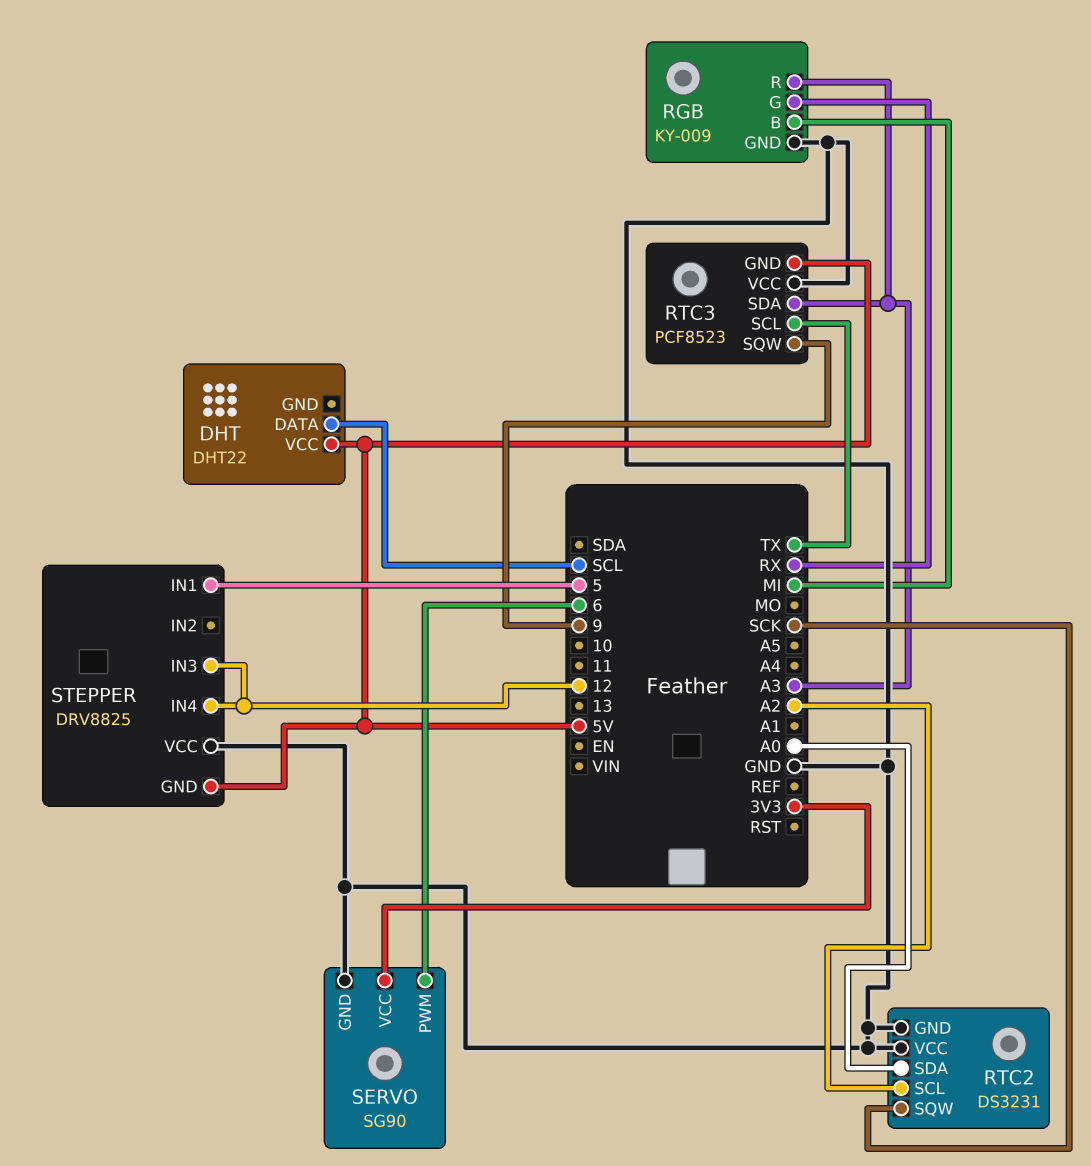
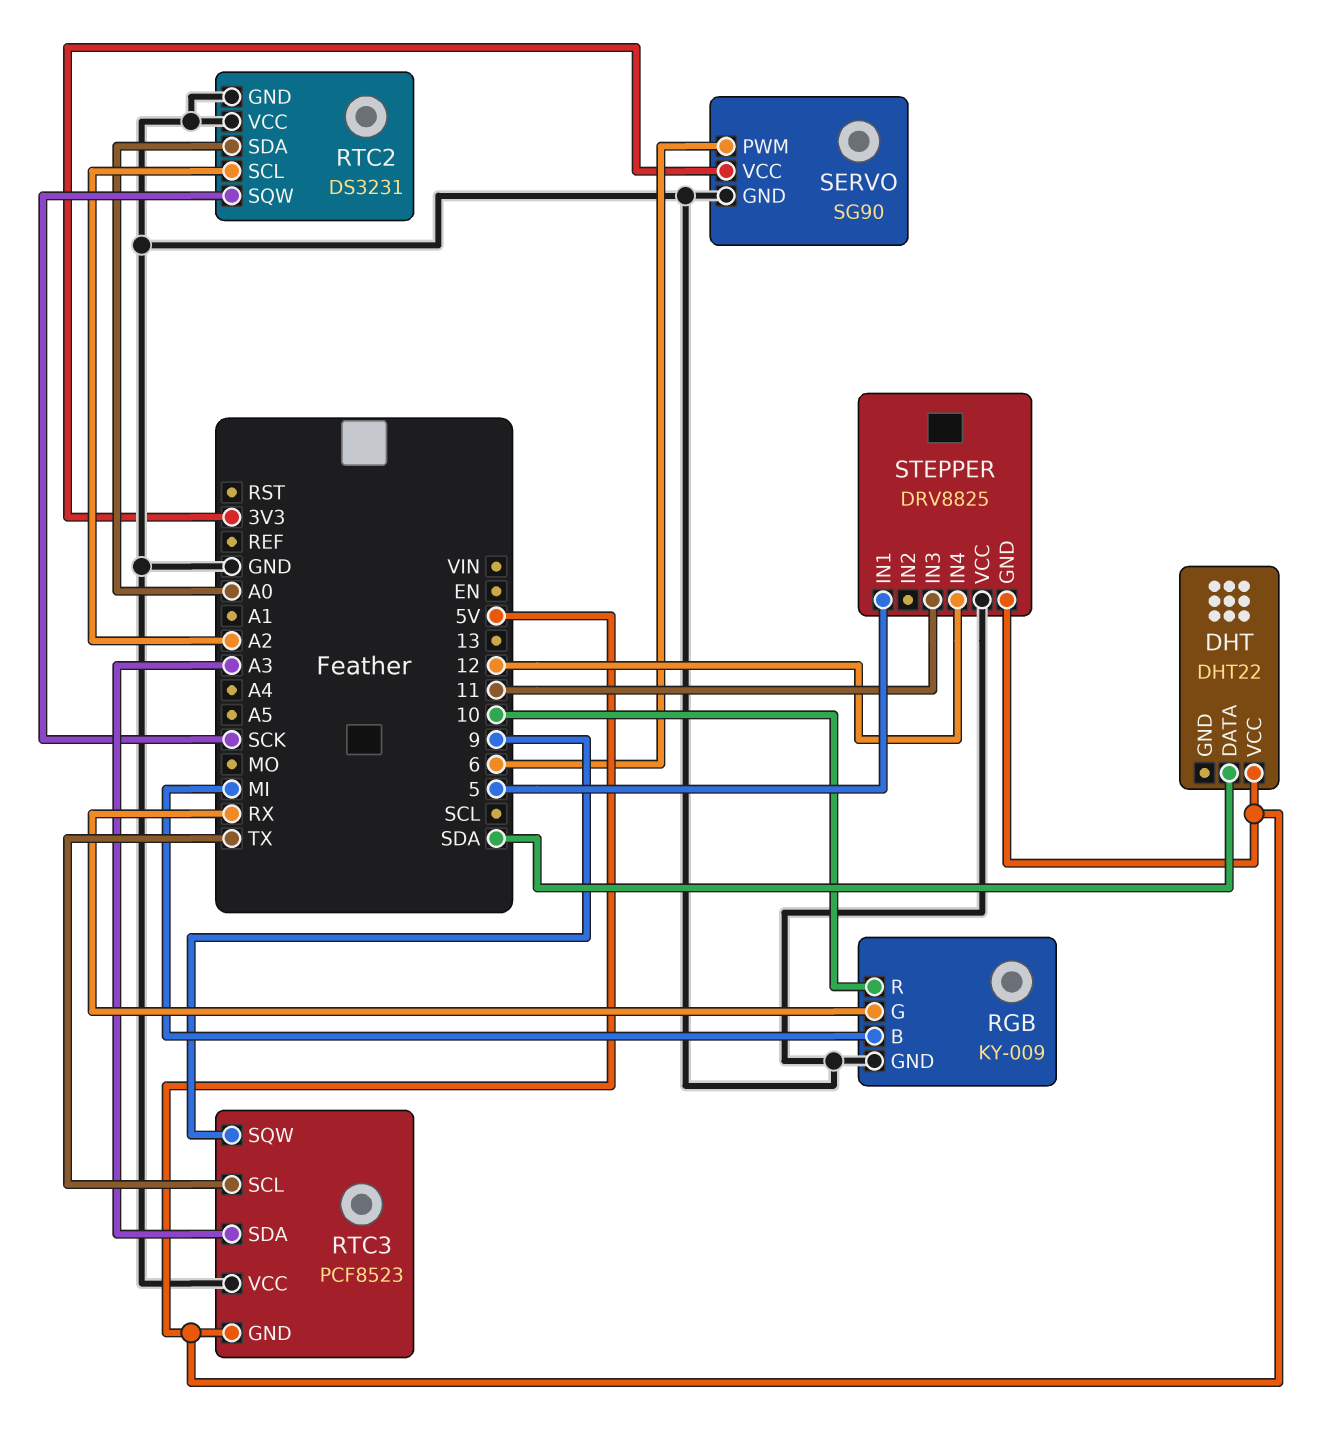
DHT pin DATA: SCL -> SDA
RGB pin R: A3 -> 10
STEPPER pin IN3: 12 -> 11

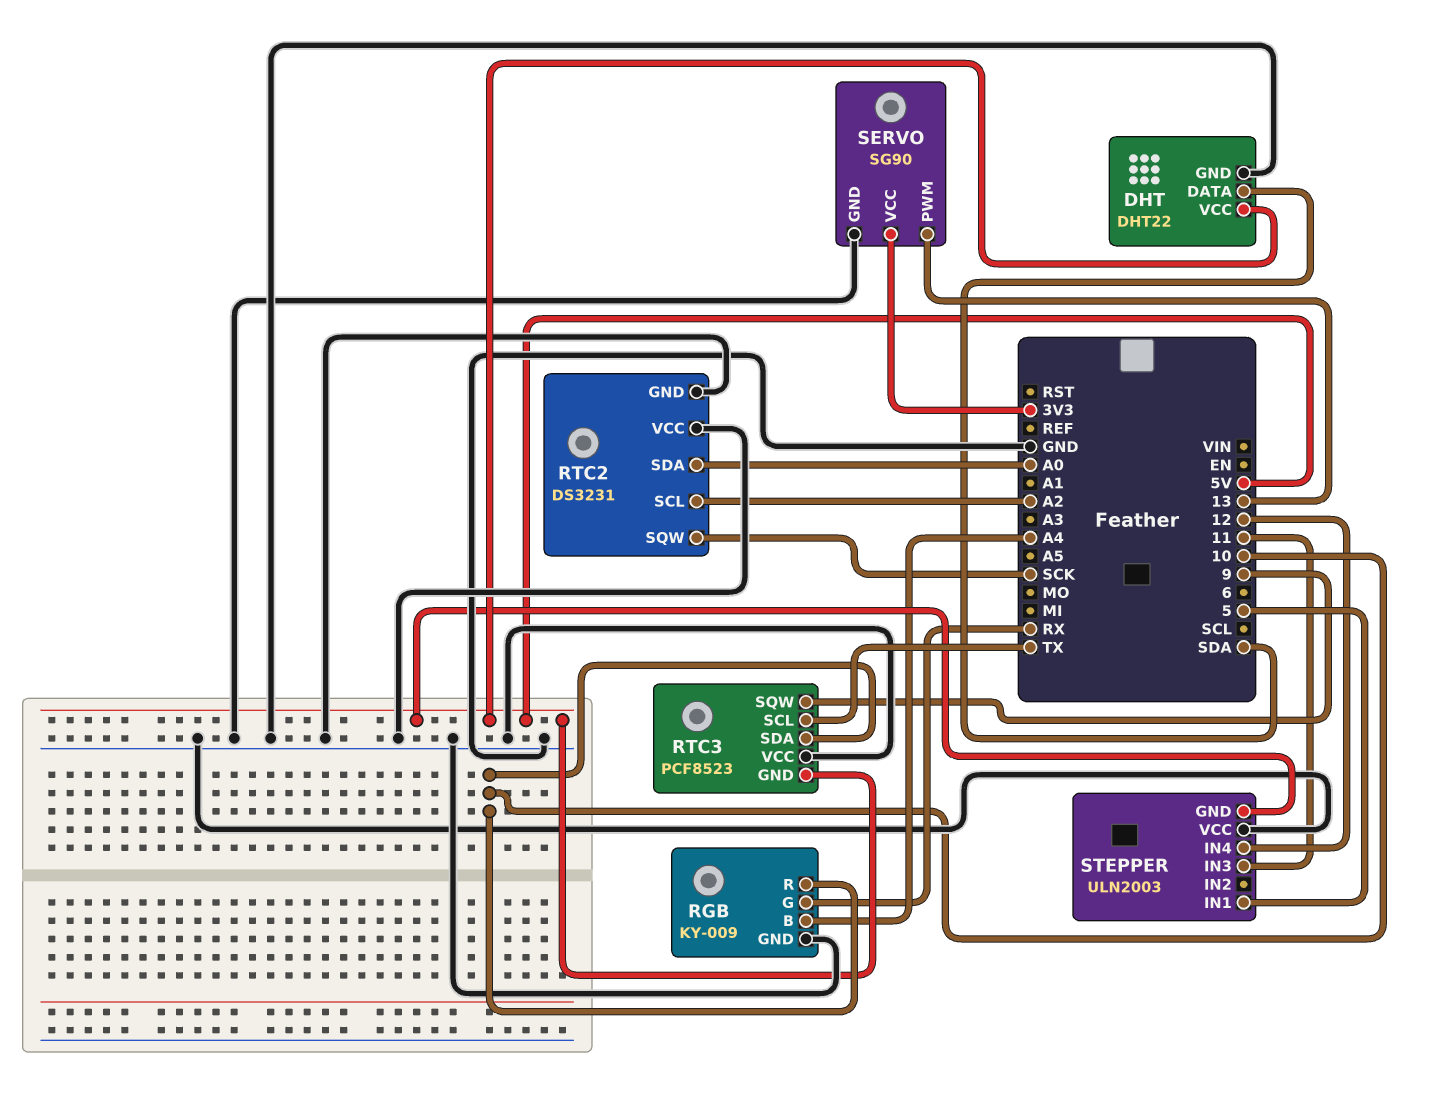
DHT pin GND: none -> GND
RGB pin B: MI -> A4
RTC3 pin SDA: A3 -> 10
SERVO pin PWM: 6 -> 13
STEPPER: DRV8825 -> ULN2003

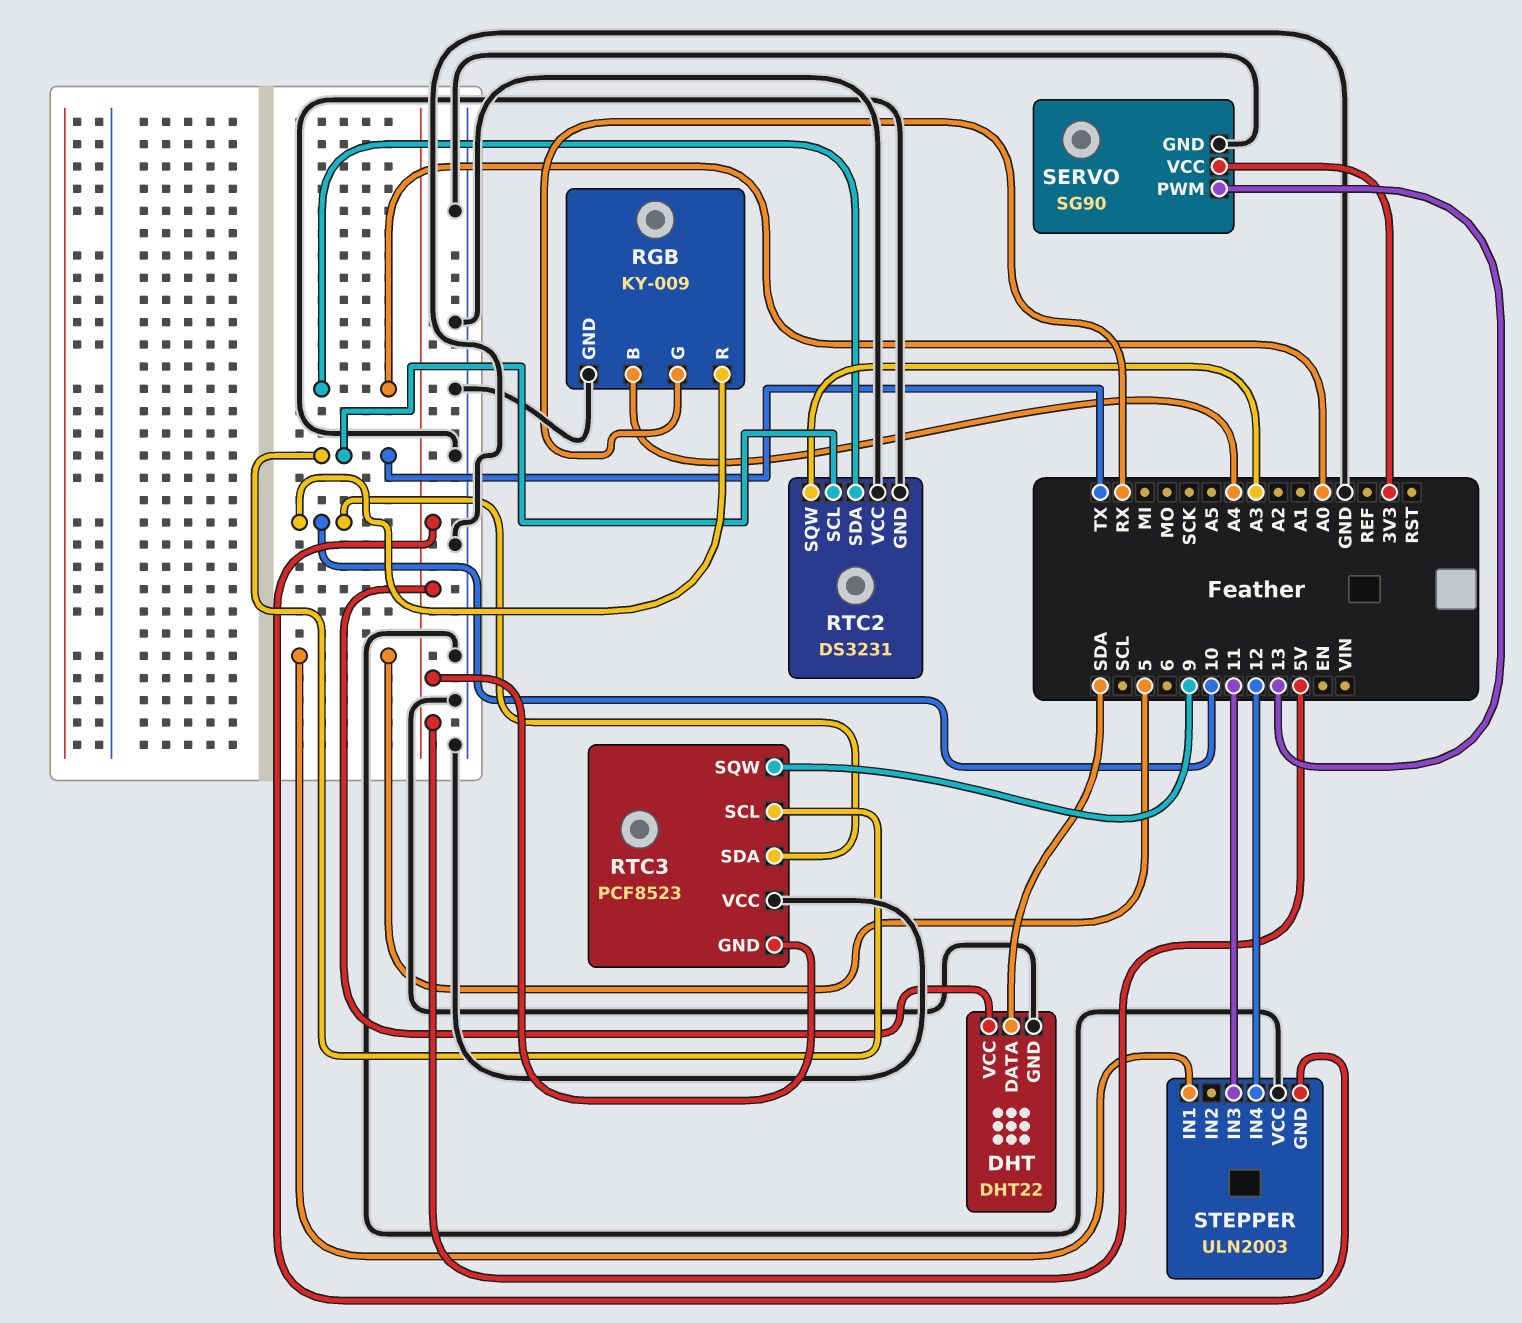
RTC2 pin SCL: A2 -> TX
RTC2 pin SQW: SCK -> A3

